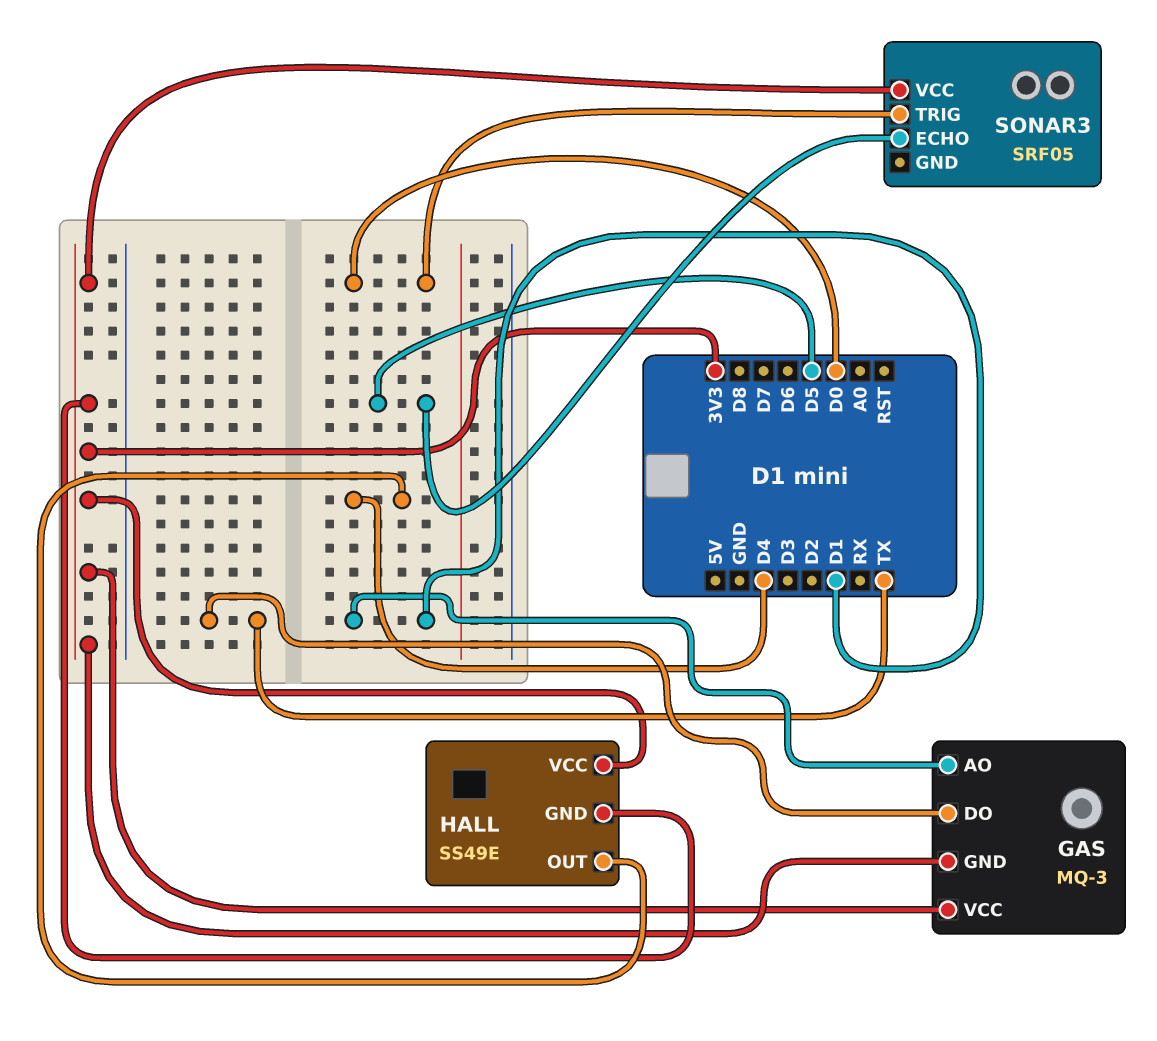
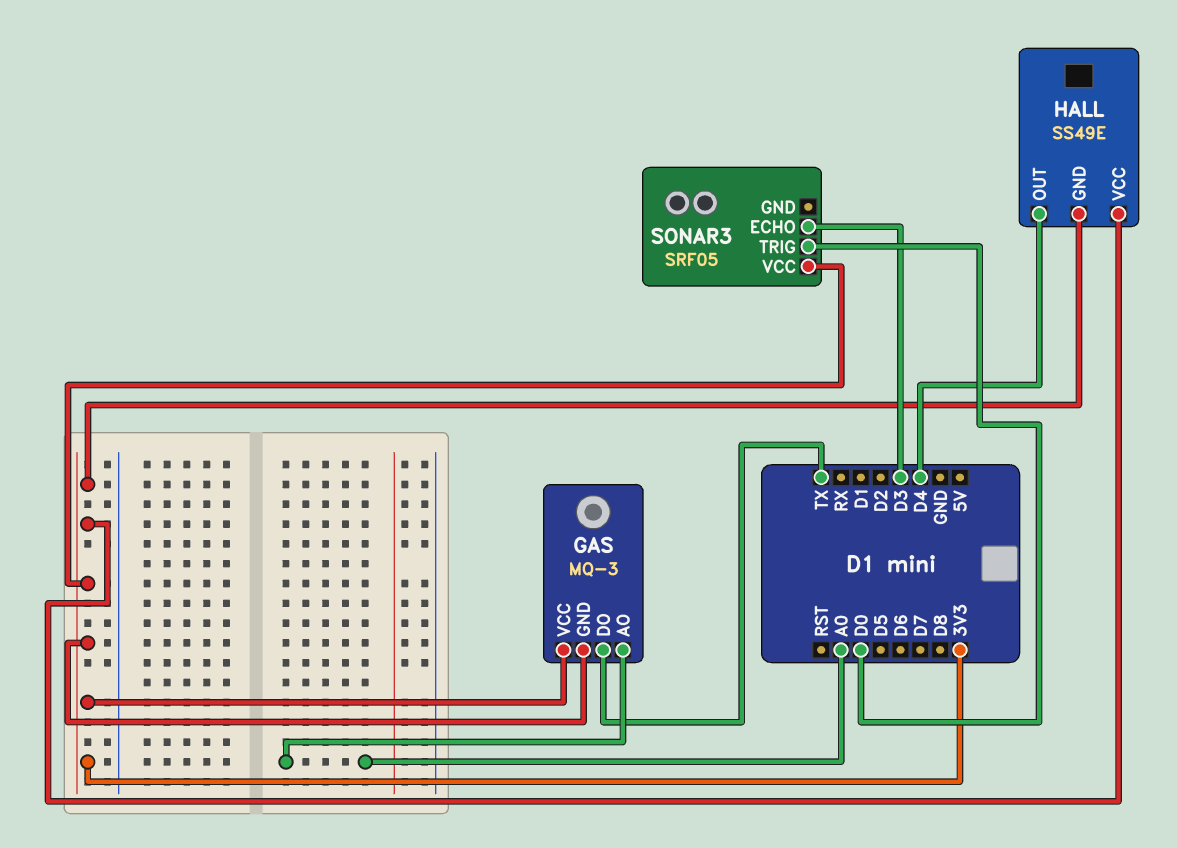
GAS pin AO: D1 -> A0
SONAR3 pin ECHO: D5 -> D3

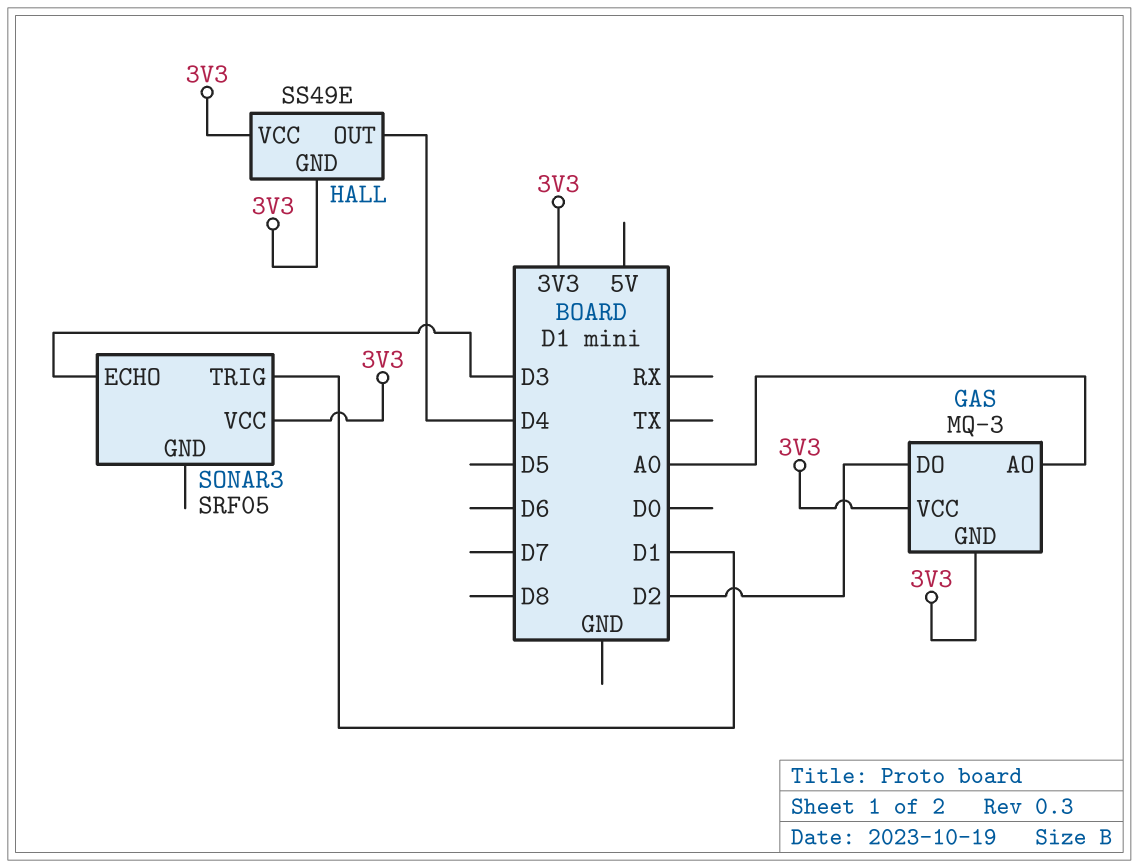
GAS pin DO: TX -> D2
SONAR3 pin TRIG: D0 -> D1

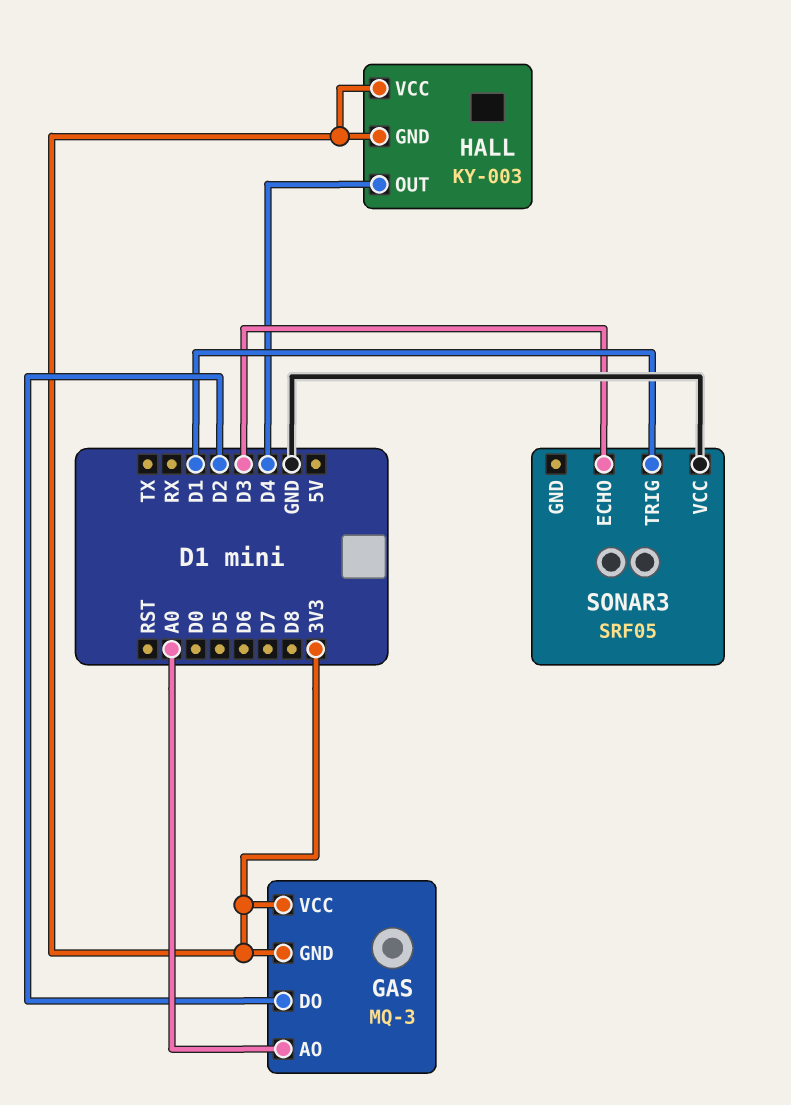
HALL: SS49E -> KY-003
SONAR3 pin VCC: 3V3 -> GND

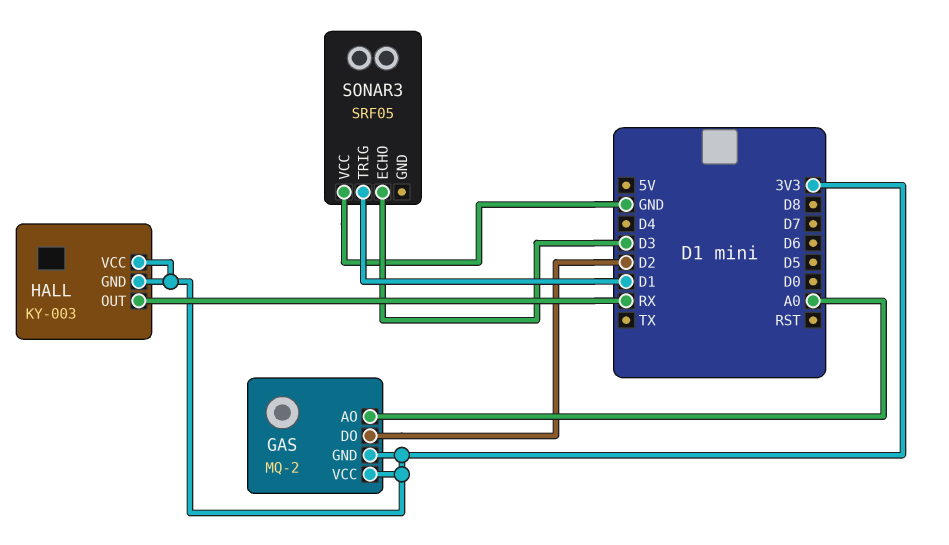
GAS: MQ-3 -> MQ-2
HALL pin OUT: D4 -> RX

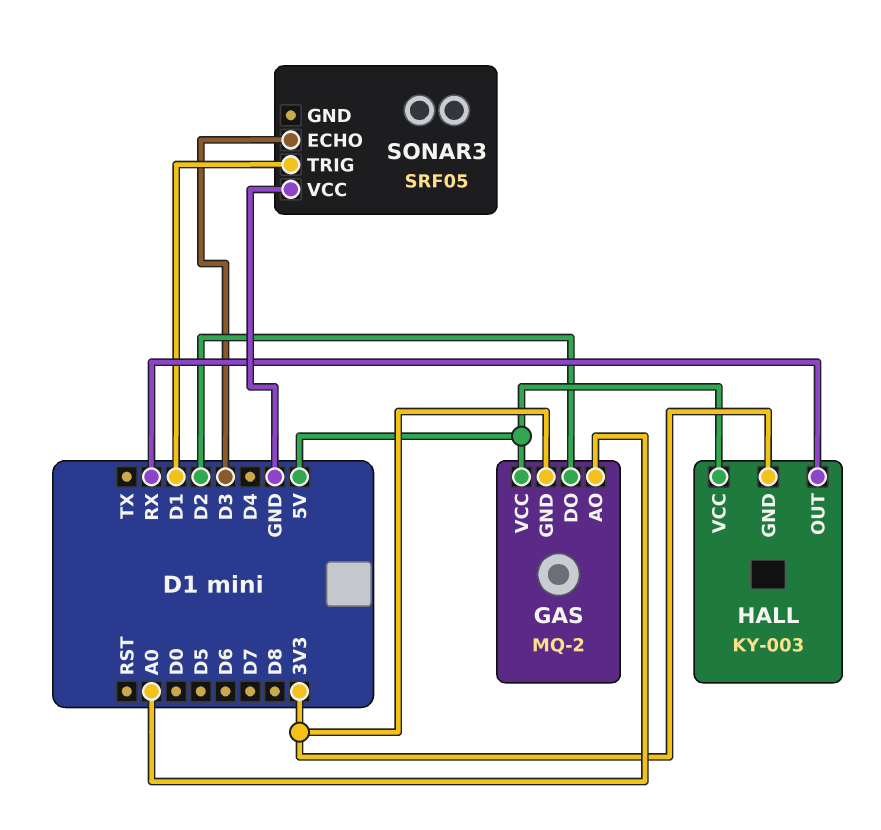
GAS pin VCC: 3V3 -> 5V
HALL pin VCC: 3V3 -> 5V

